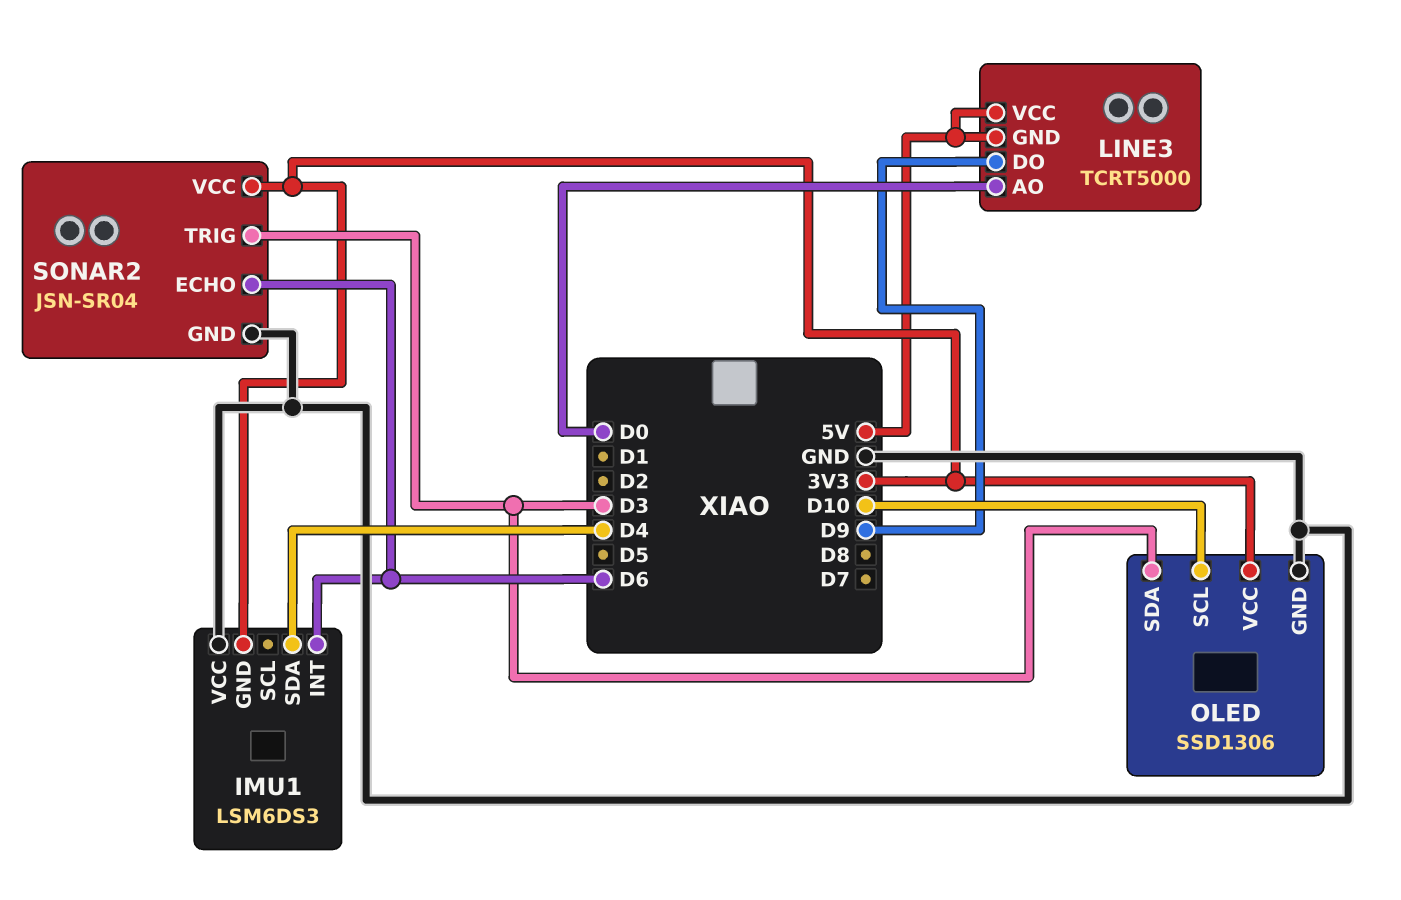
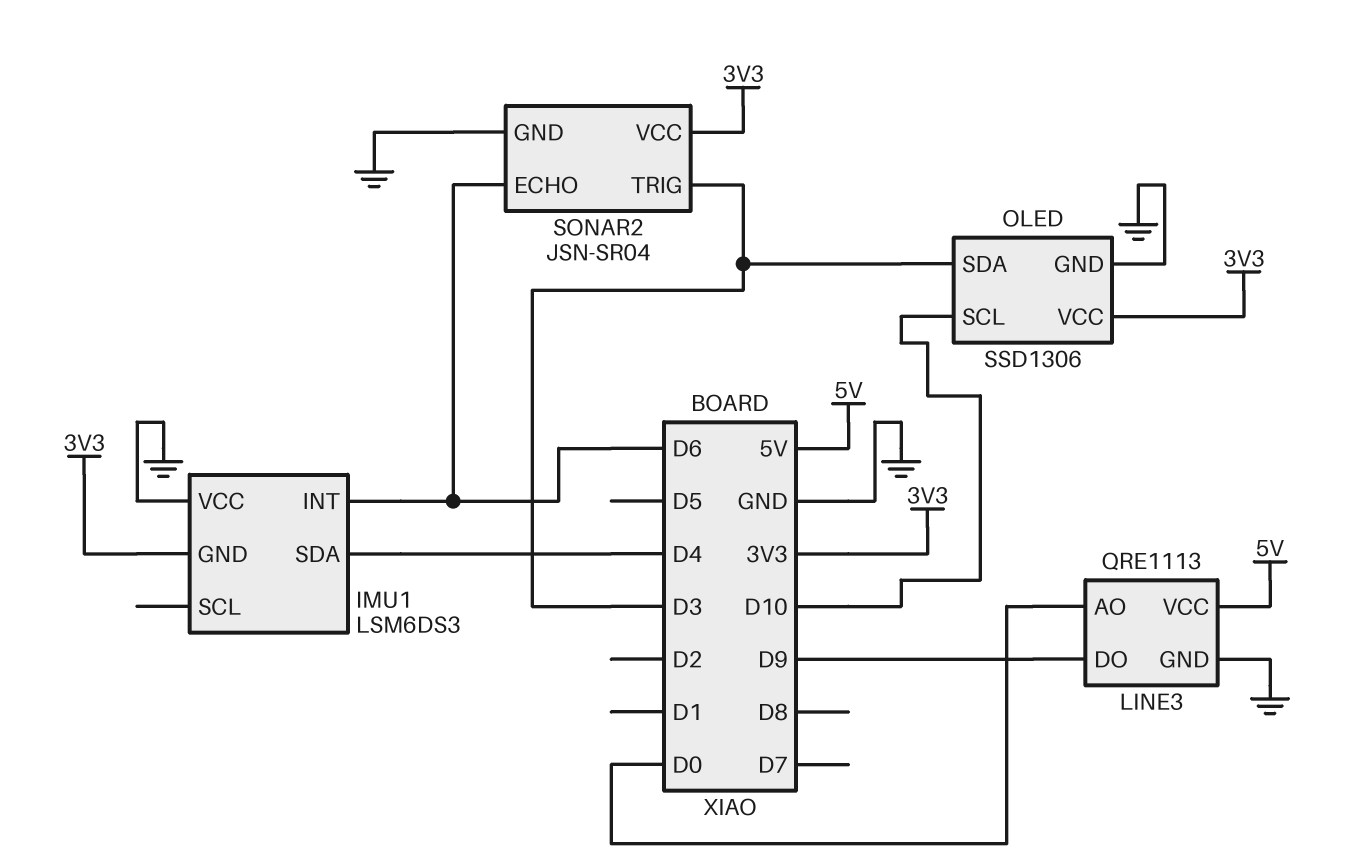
LINE3: TCRT5000 -> QRE1113
LINE3 pin GND: 5V -> GND

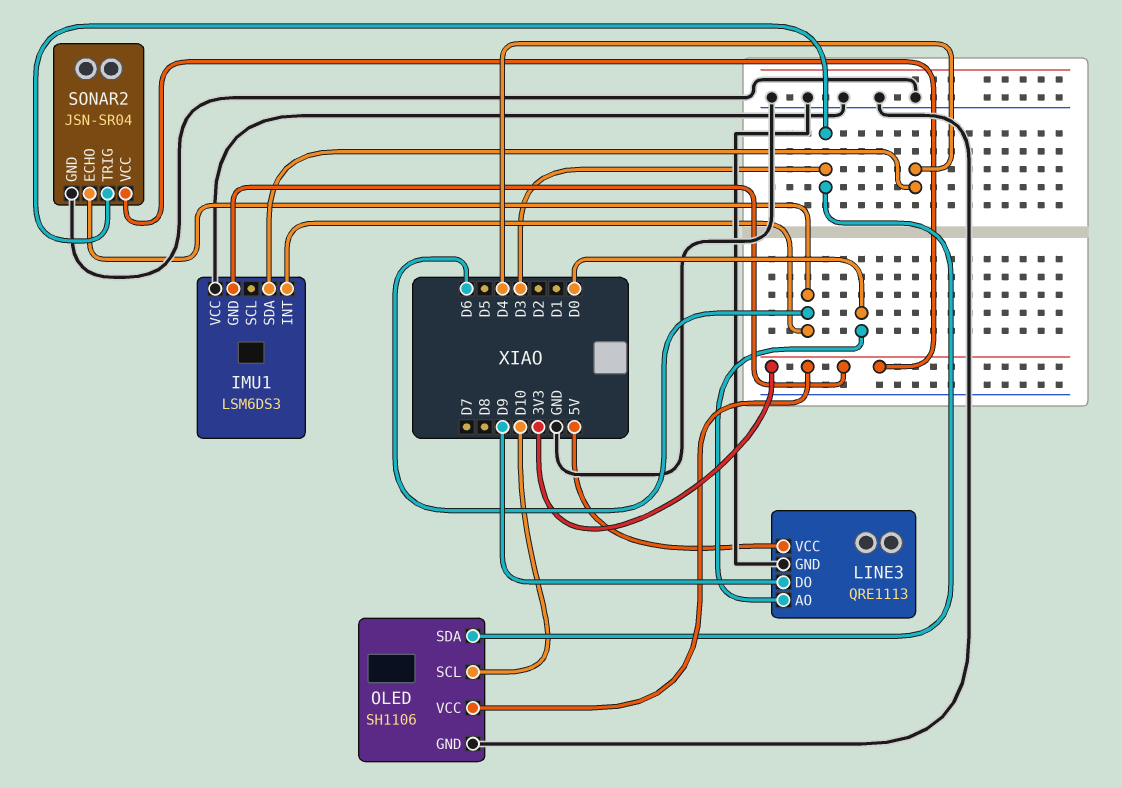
OLED: SSD1306 -> SH1106

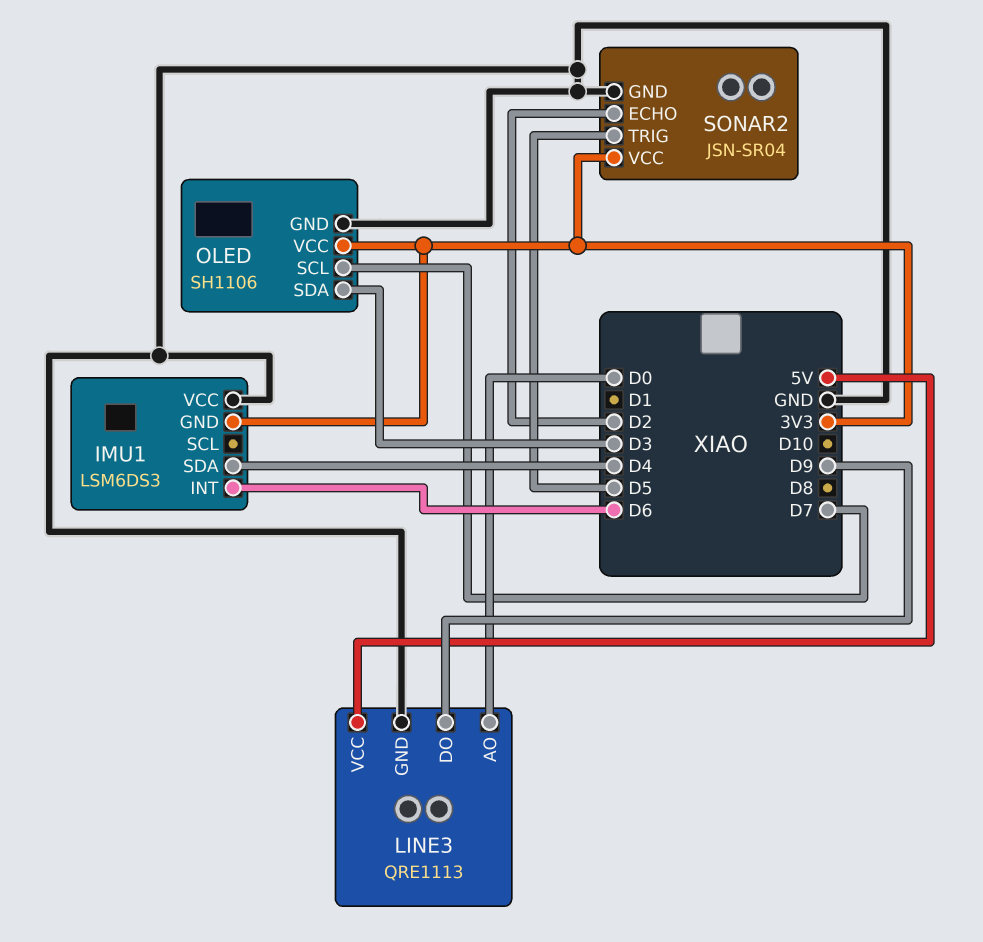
OLED pin SCL: D10 -> D7
SONAR2 pin ECHO: D6 -> D2
SONAR2 pin TRIG: D3 -> D5

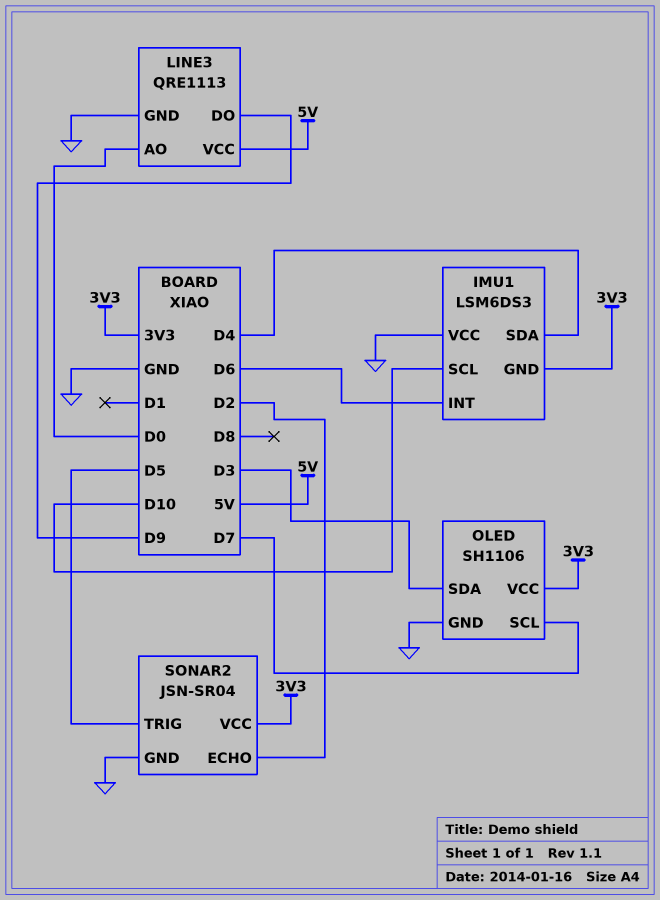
IMU1 pin SCL: none -> D10

